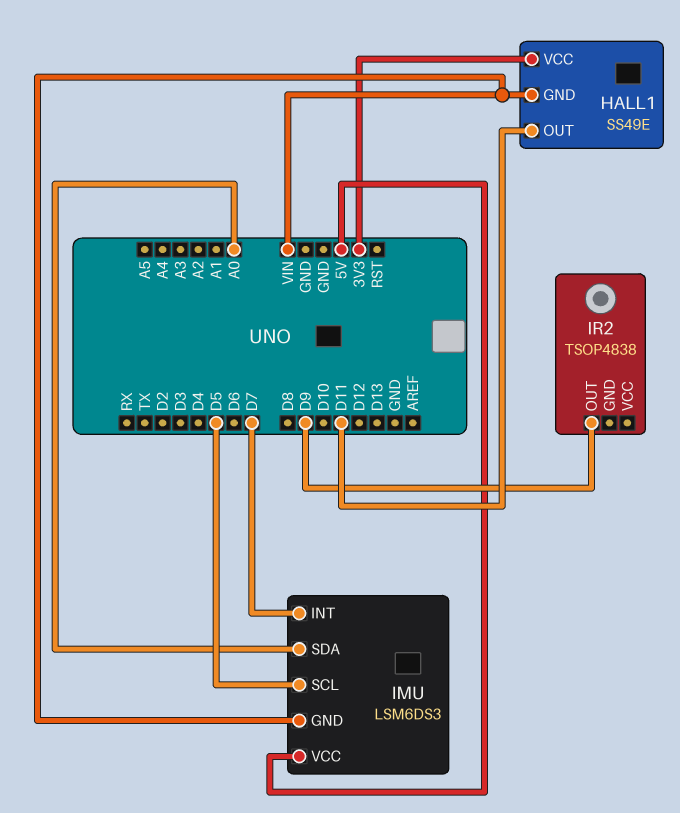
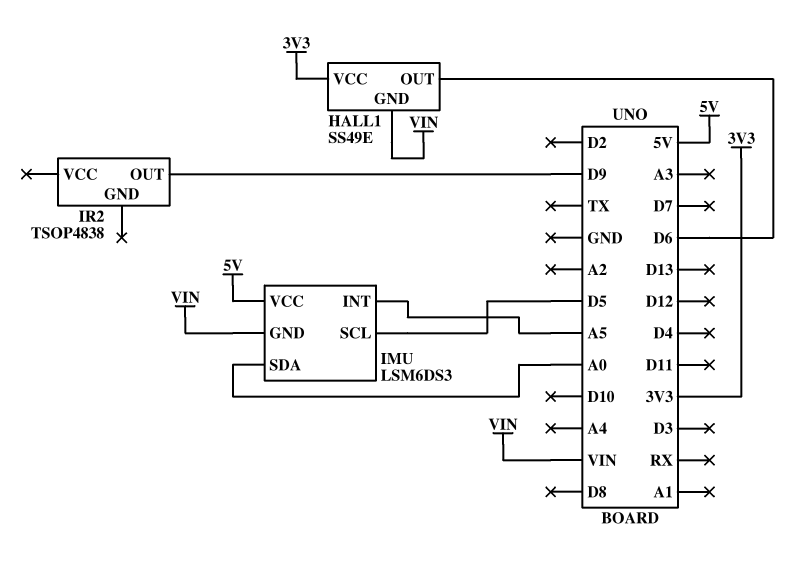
HALL1 pin OUT: D11 -> D6
IMU pin INT: D7 -> A5

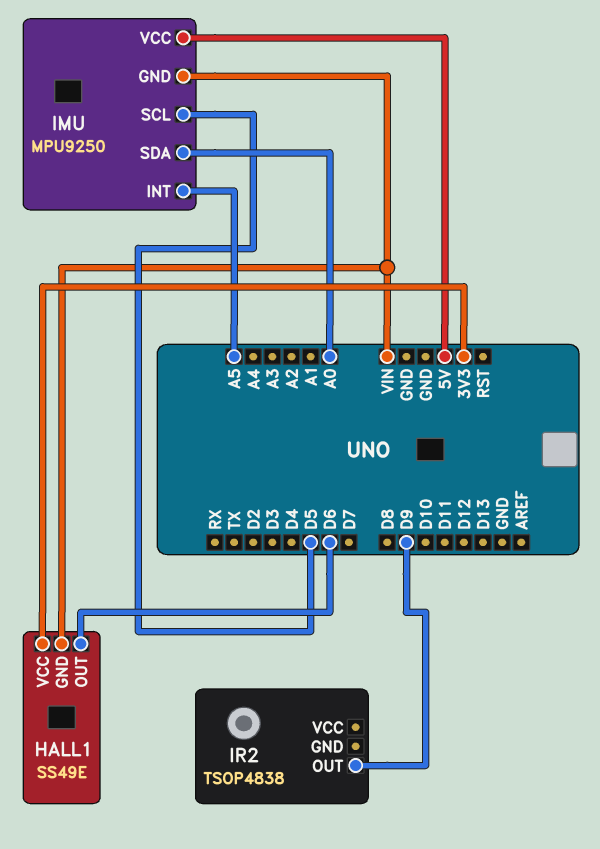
IMU: LSM6DS3 -> MPU9250

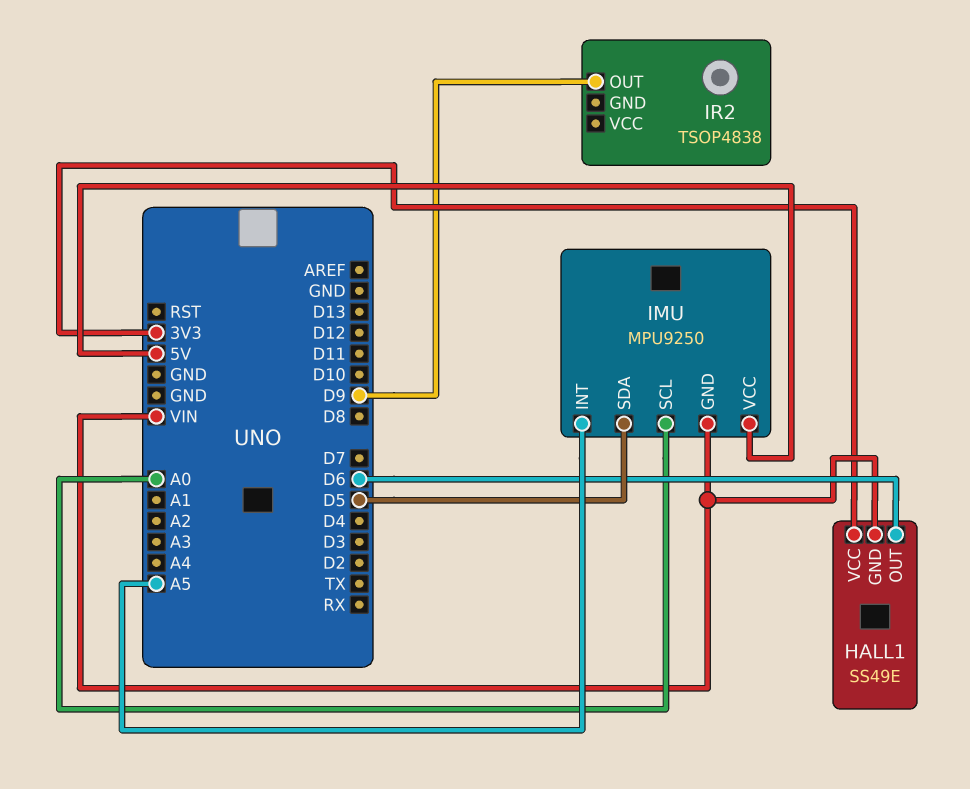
IMU pin SCL: D5 -> A0
IMU pin SDA: A0 -> D5

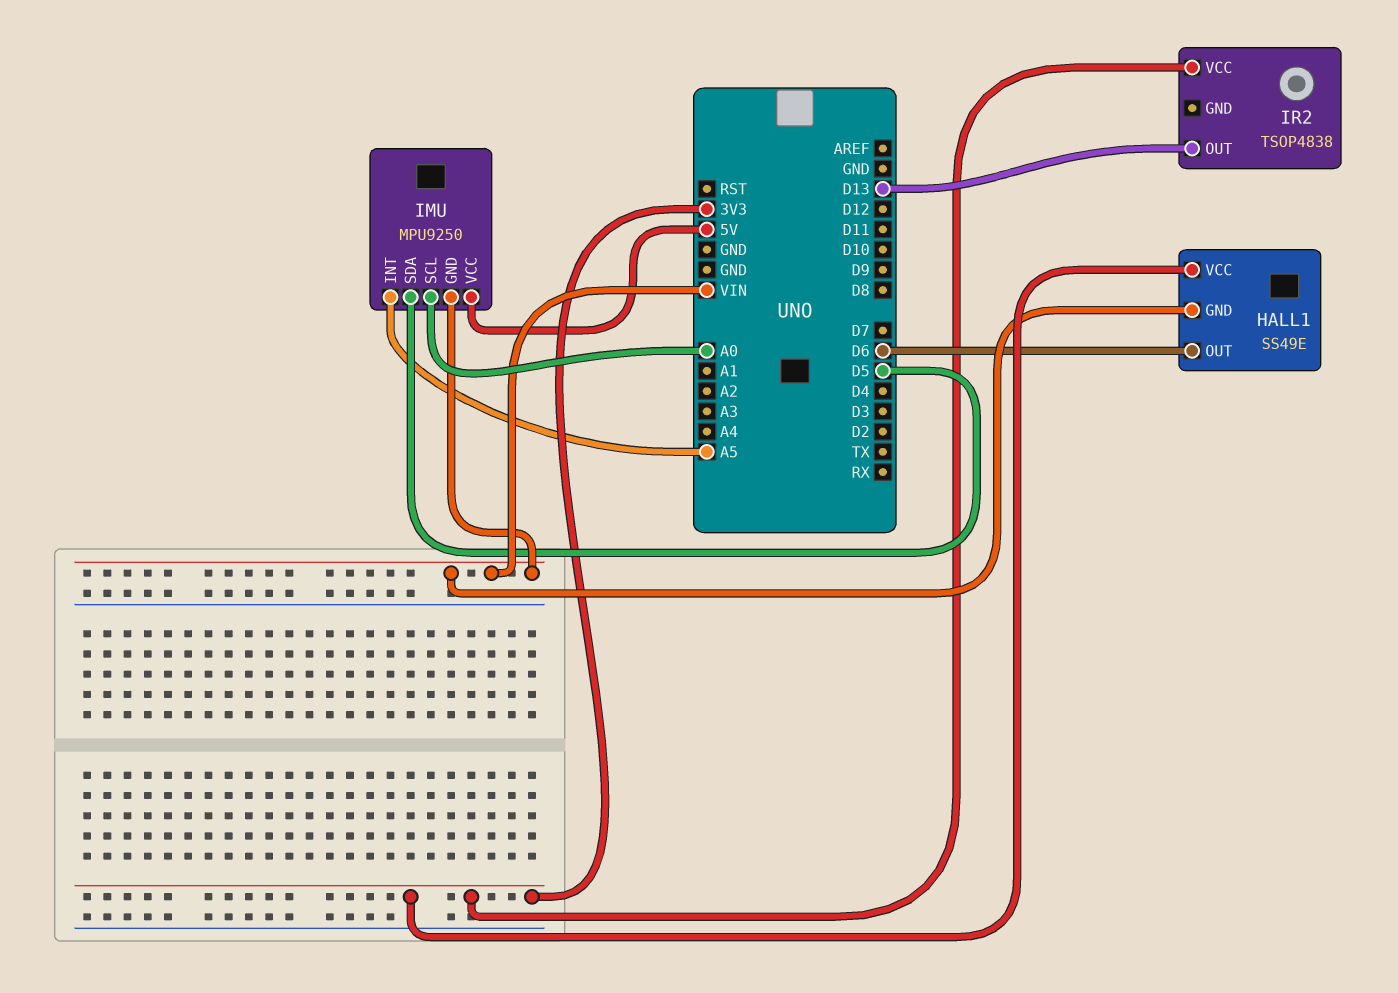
IR2 pin OUT: D9 -> D13
IR2 pin VCC: none -> 3V3

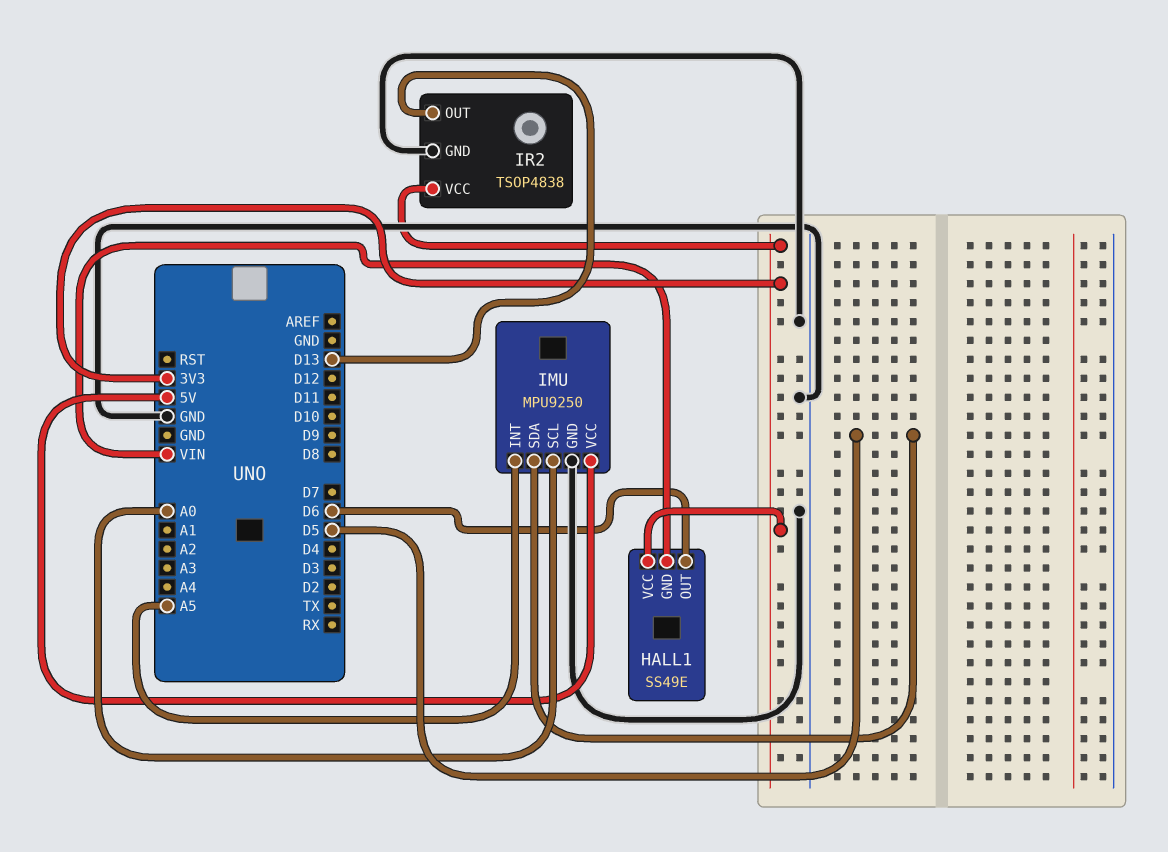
IMU pin GND: VIN -> GND
IR2 pin GND: none -> GND

